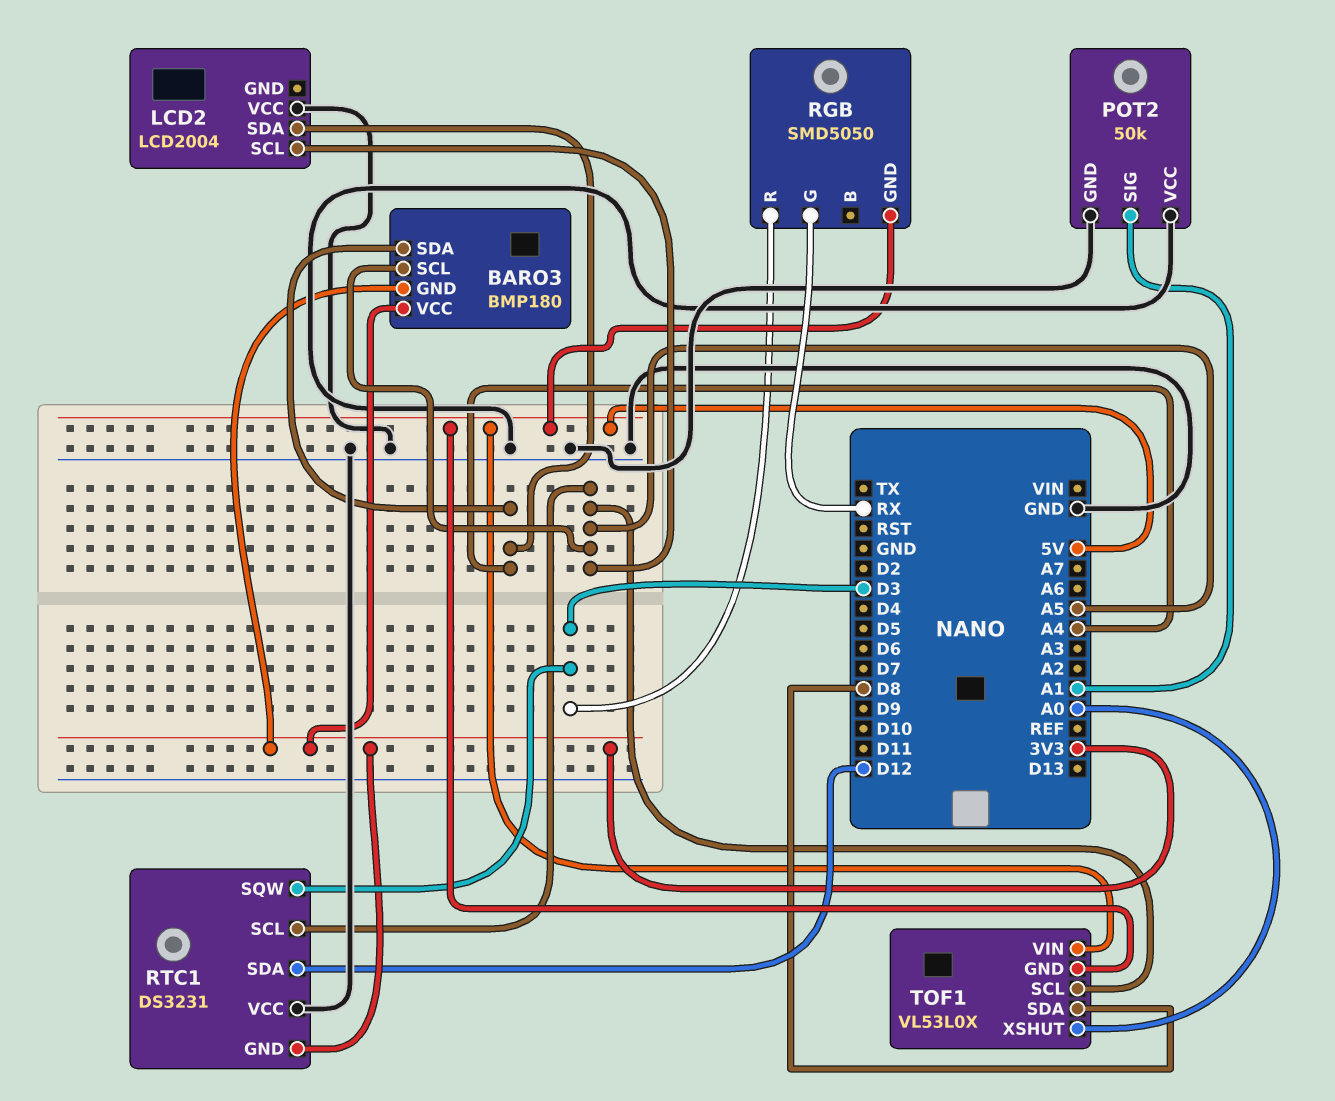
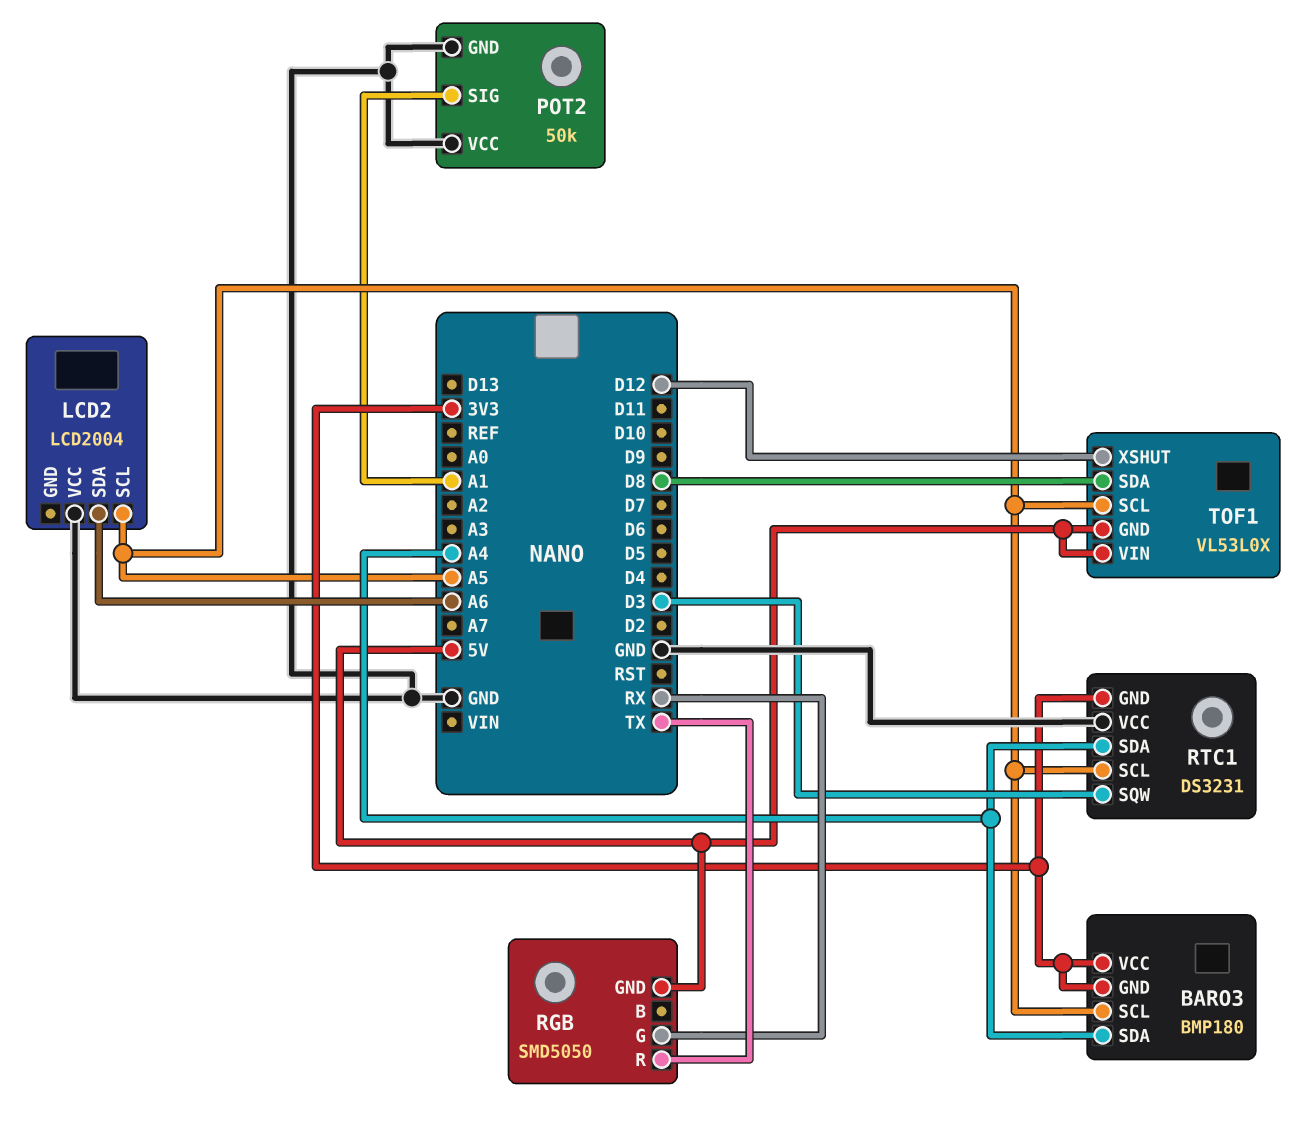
LCD2 pin SDA: A4 -> A6
RGB pin R: D3 -> TX
RTC1 pin SDA: D12 -> A4
TOF1 pin XSHUT: A0 -> D12

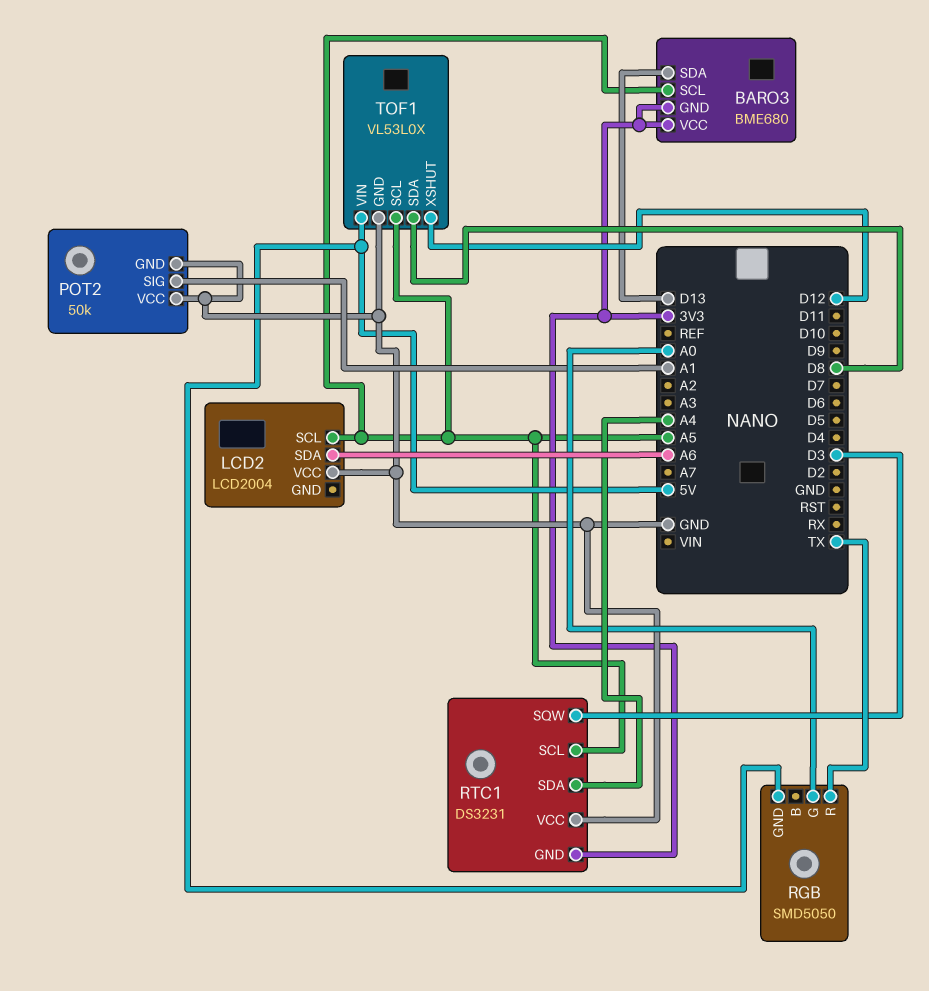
BARO3: BMP180 -> BME680
BARO3 pin SDA: A4 -> D13
RGB pin G: RX -> A0
TOF1 pin GND: 5V -> GND

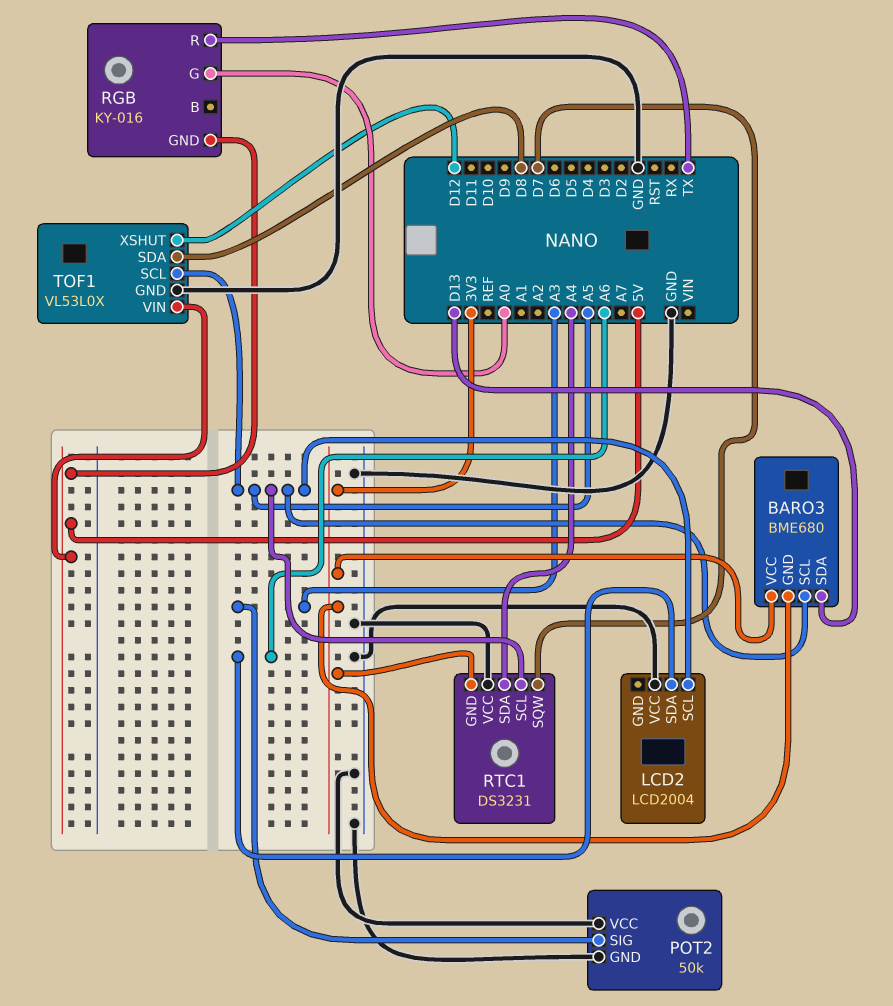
POT2 pin SIG: A1 -> A3
RGB: SMD5050 -> KY-016
RTC1 pin SQW: D3 -> D7

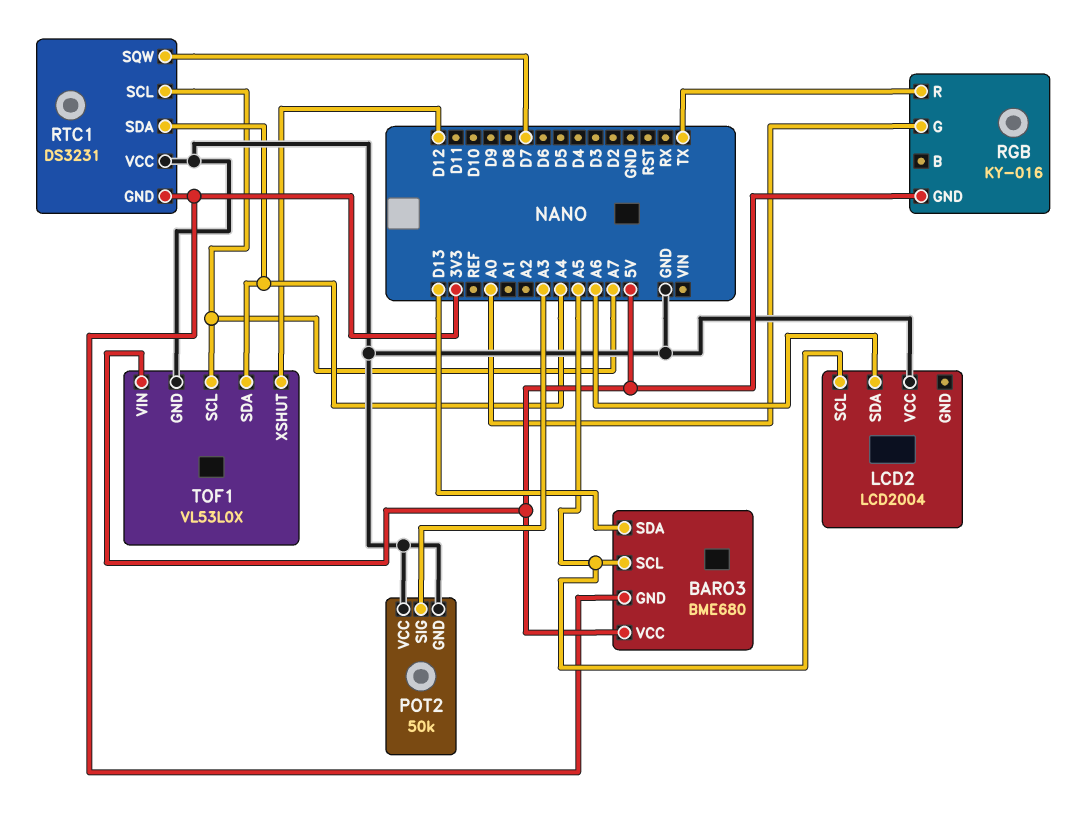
BARO3 pin VCC: 3V3 -> 5V
RTC1 pin SCL: A5 -> A7
TOF1 pin SCL: A5 -> A7
TOF1 pin SDA: D8 -> A4

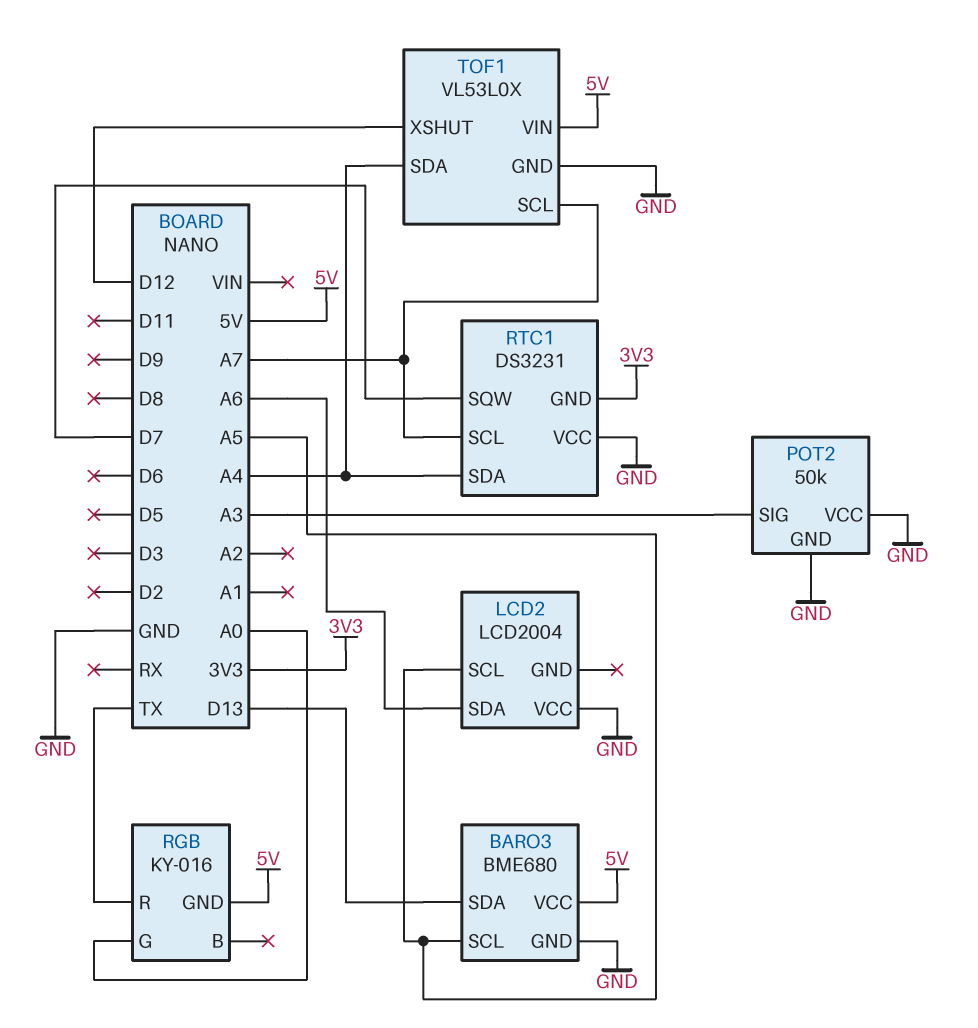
BARO3 pin GND: 3V3 -> GND

